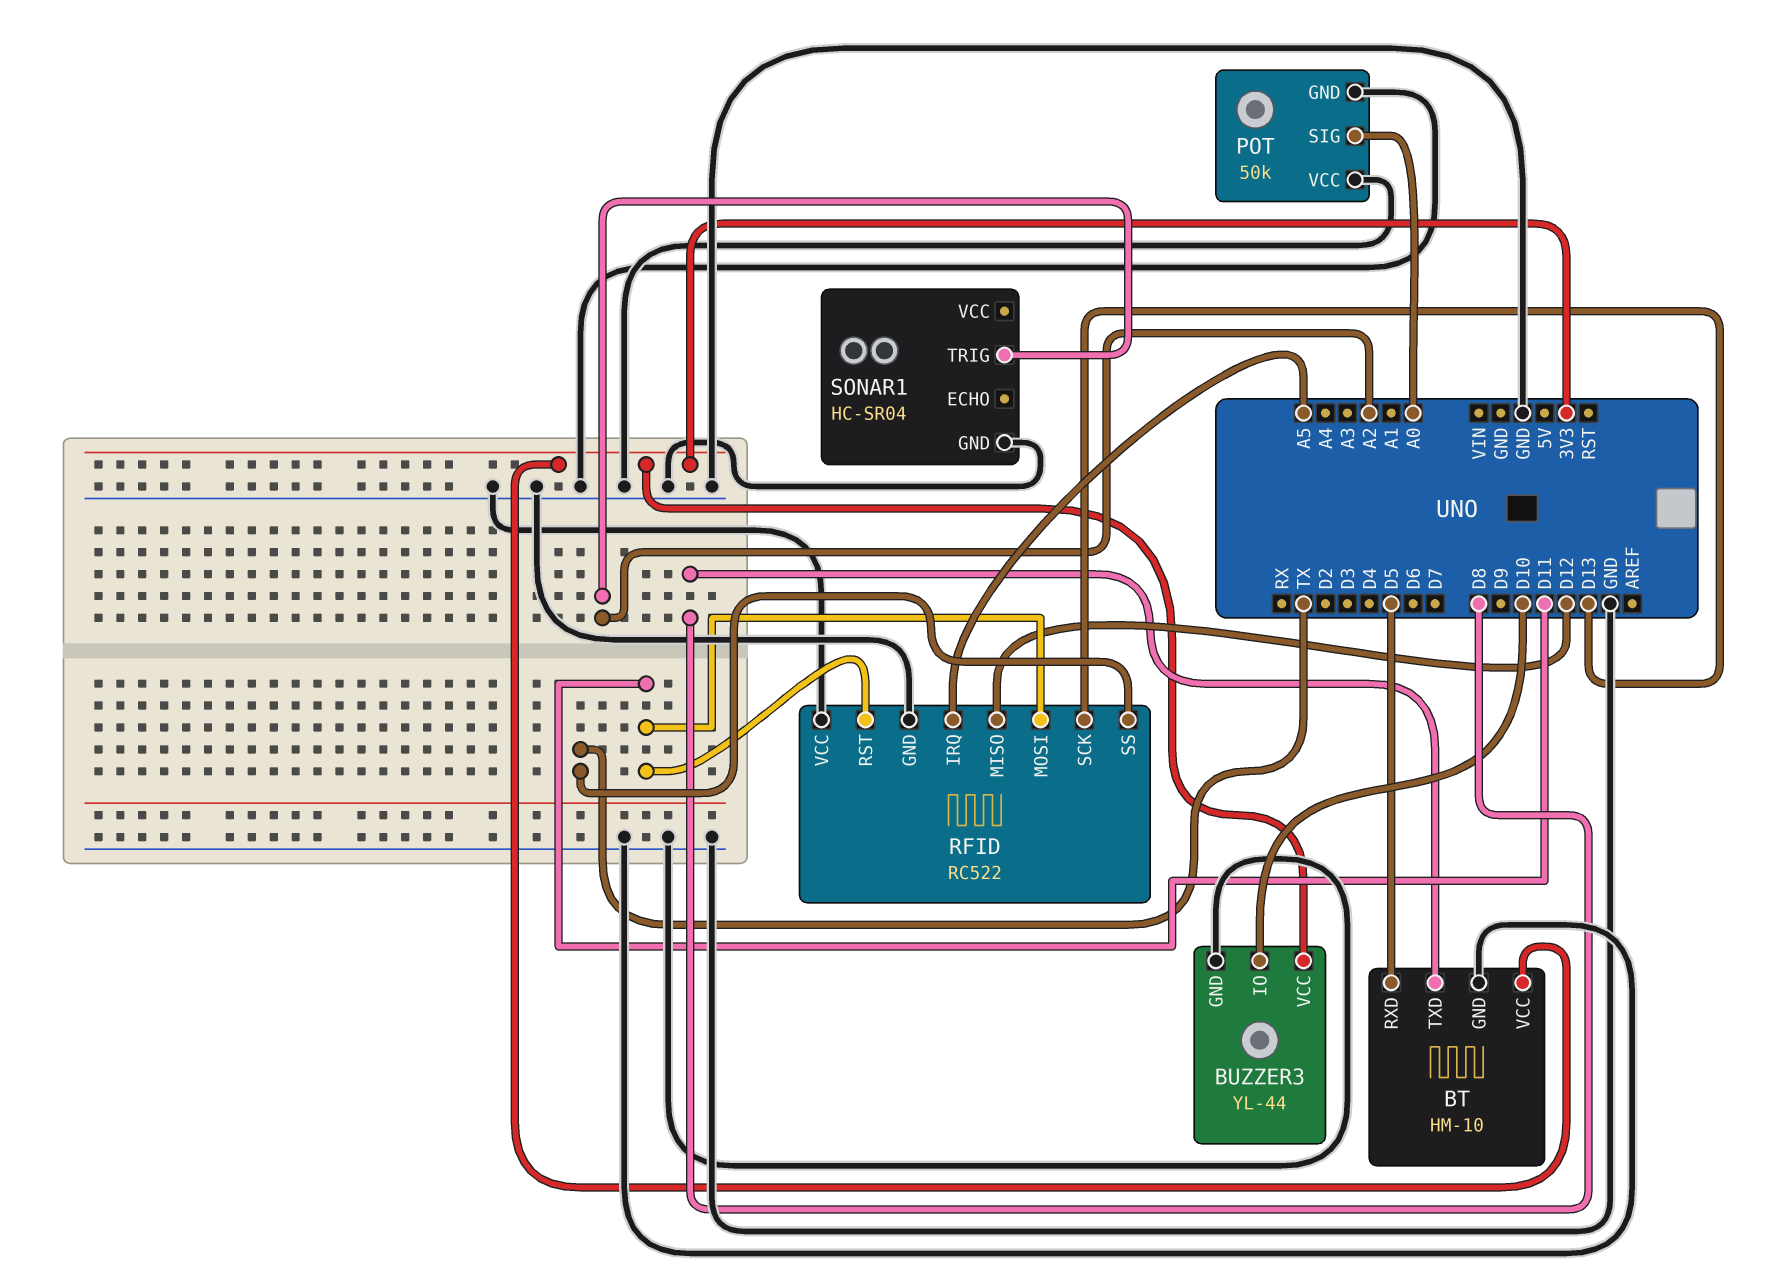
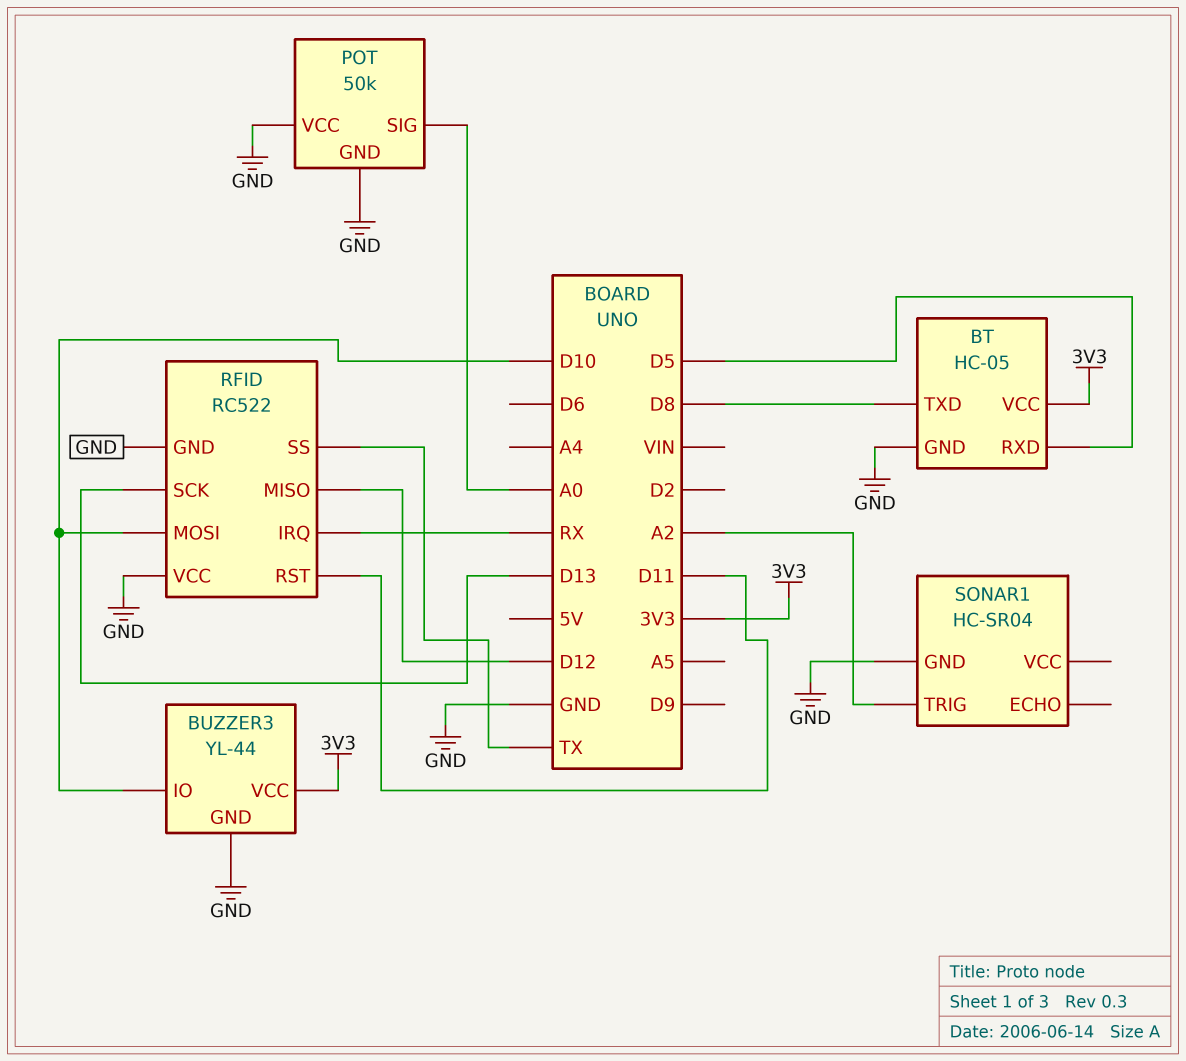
BT: HM-10 -> HC-05
RFID pin IRQ: A5 -> RX
RFID pin MOSI: D11 -> D10

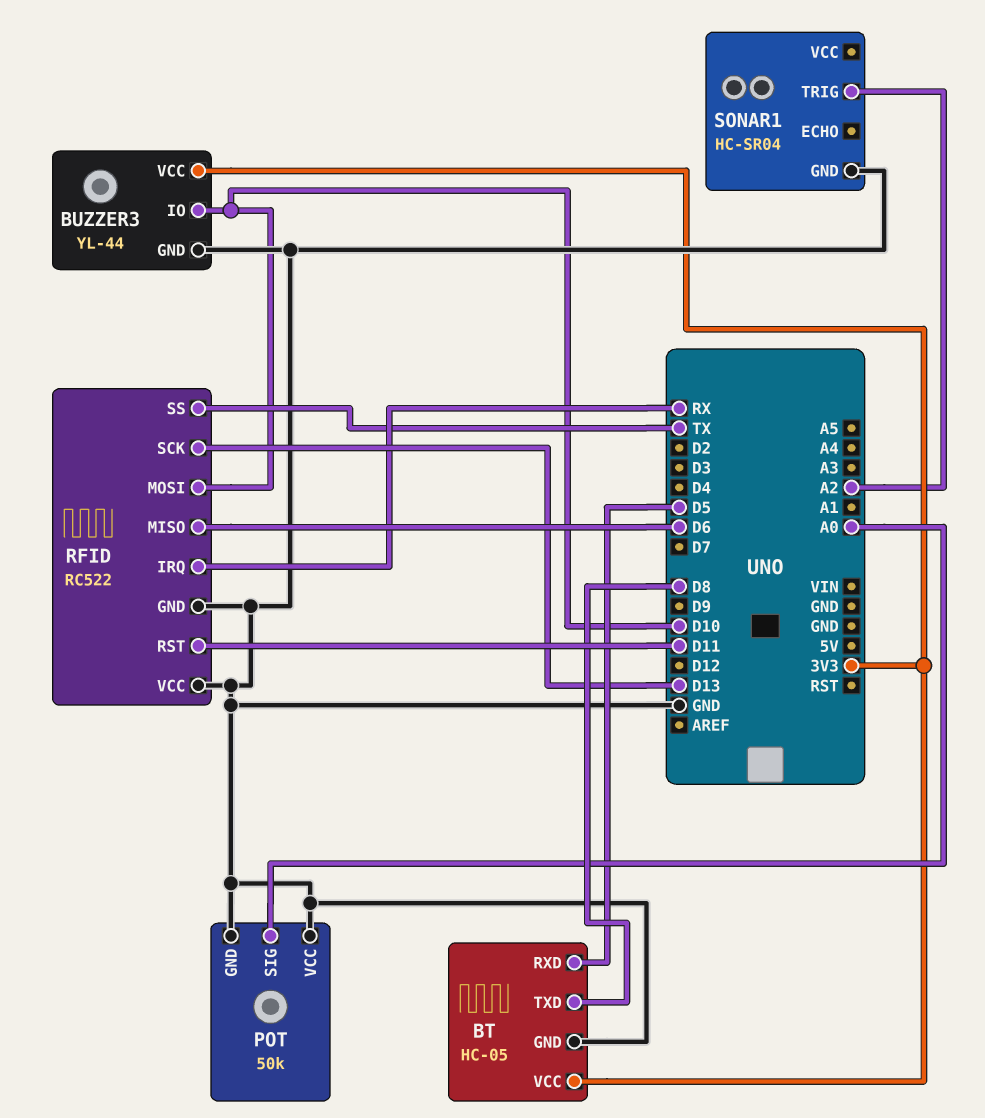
RFID pin MISO: D12 -> D6

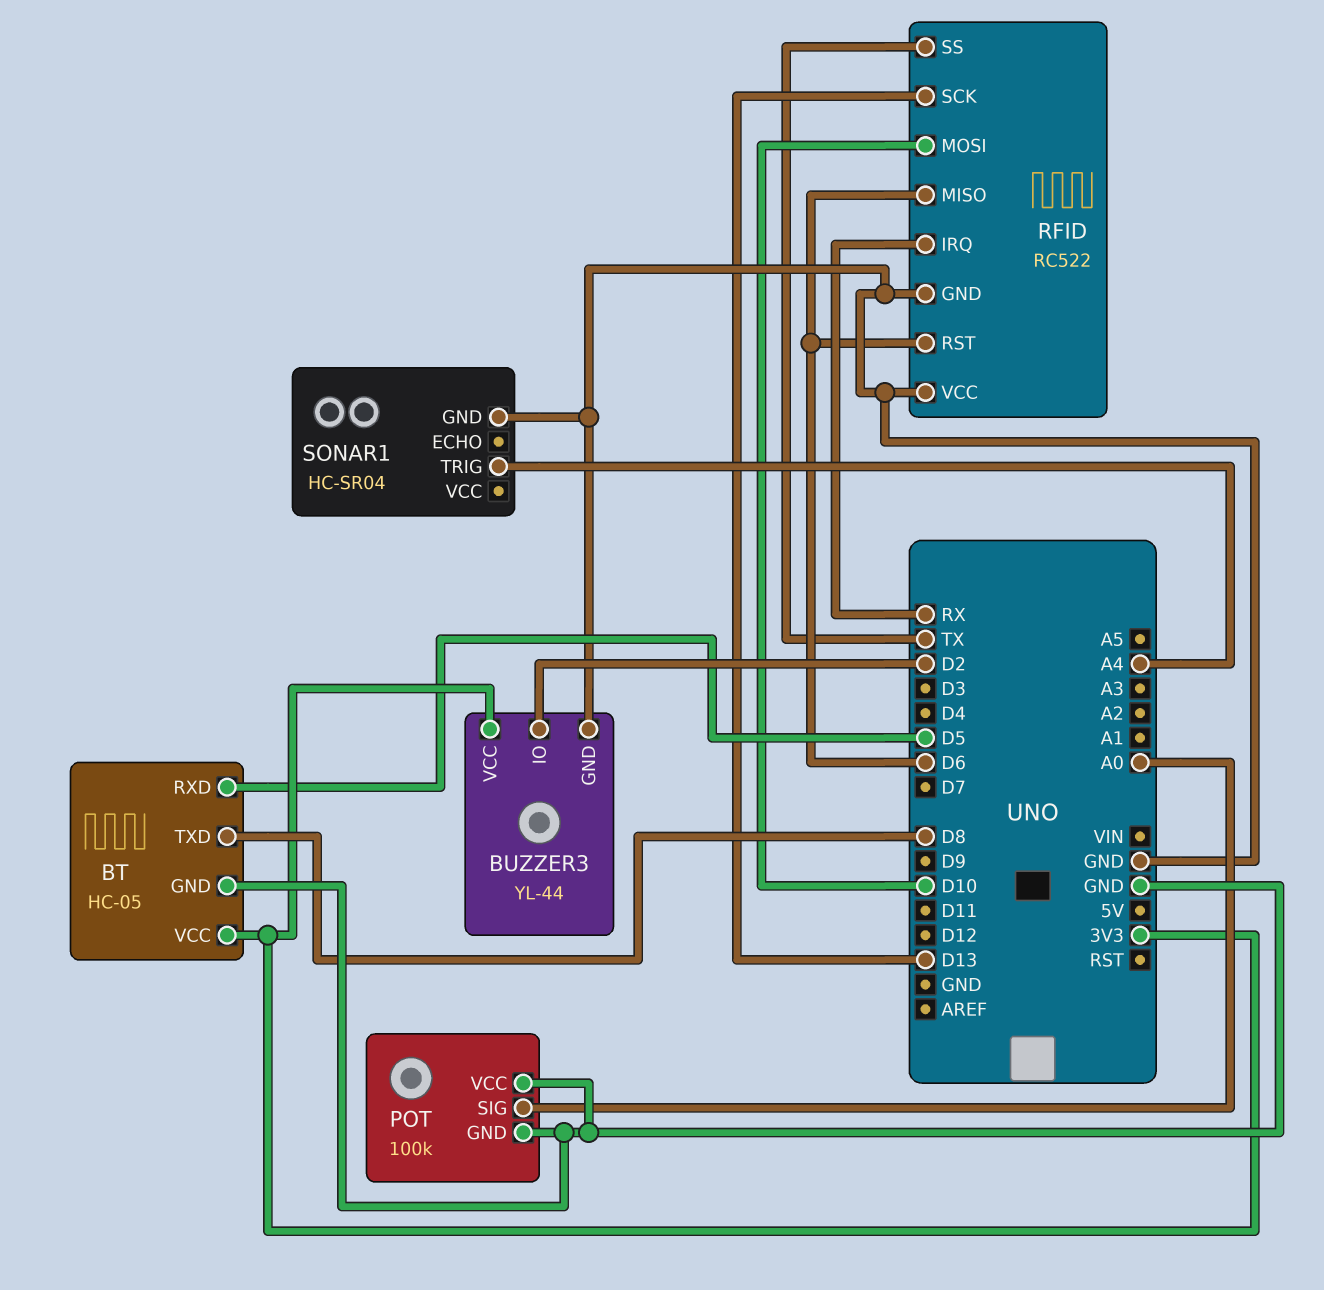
BUZZER3 pin IO: D10 -> D2
POT: 50k -> 100k
RFID pin RST: D11 -> D6
SONAR1 pin TRIG: A2 -> A4

